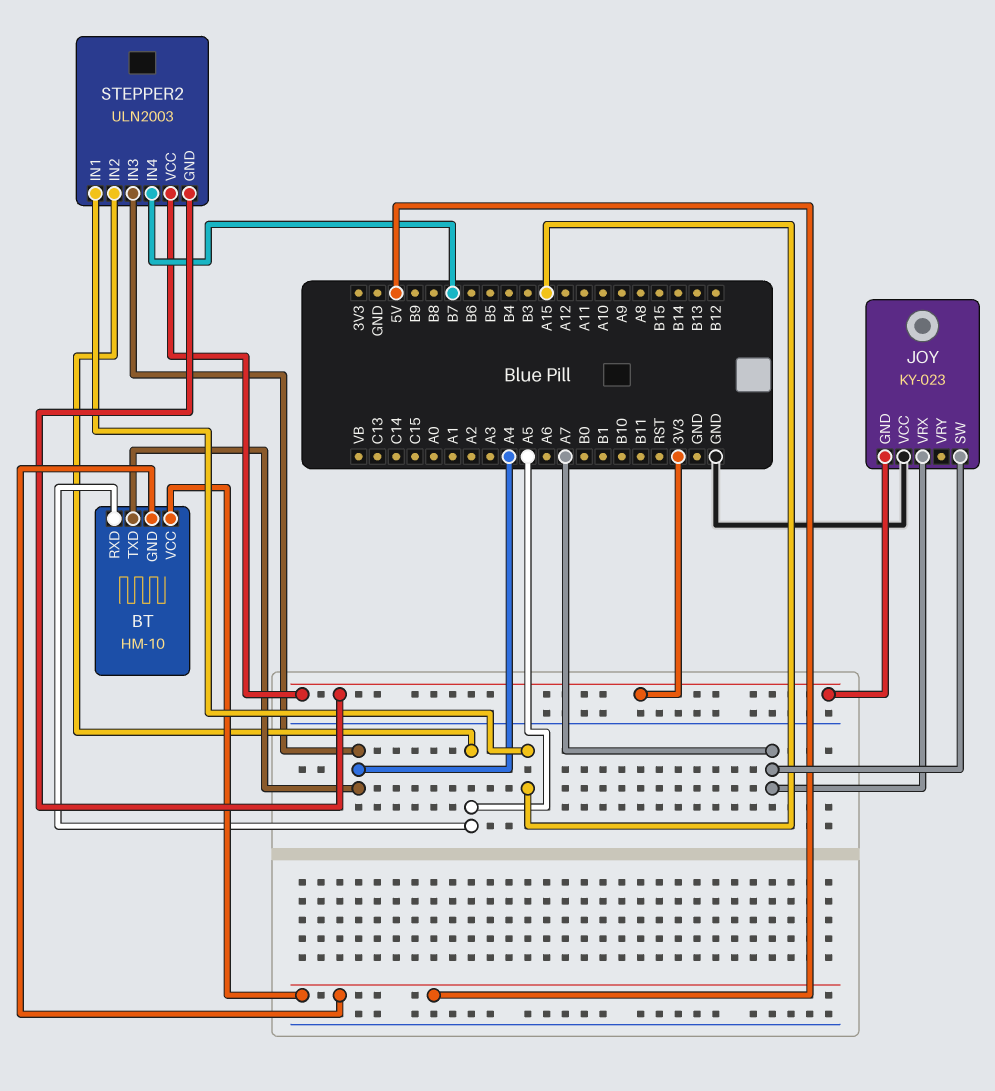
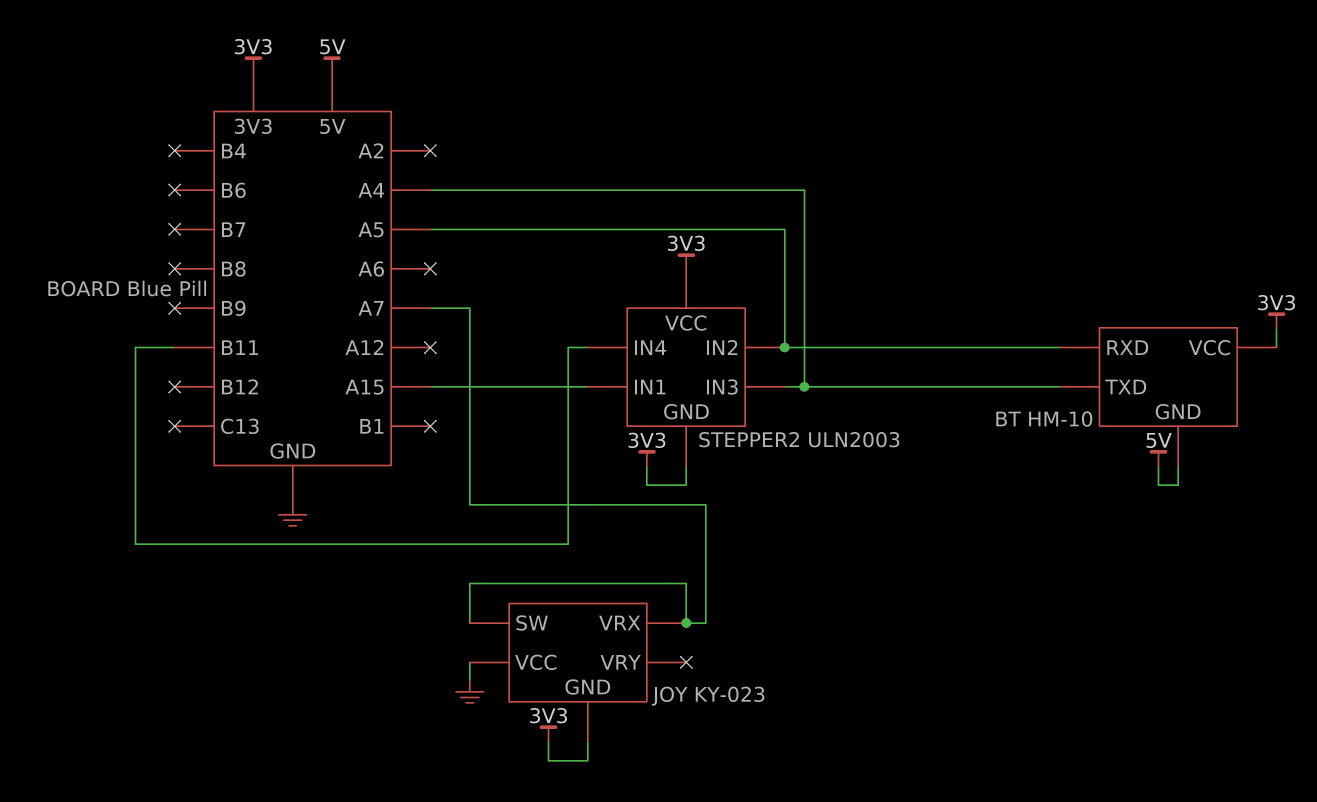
BT pin VCC: 5V -> 3V3
STEPPER2 pin IN4: B7 -> B11

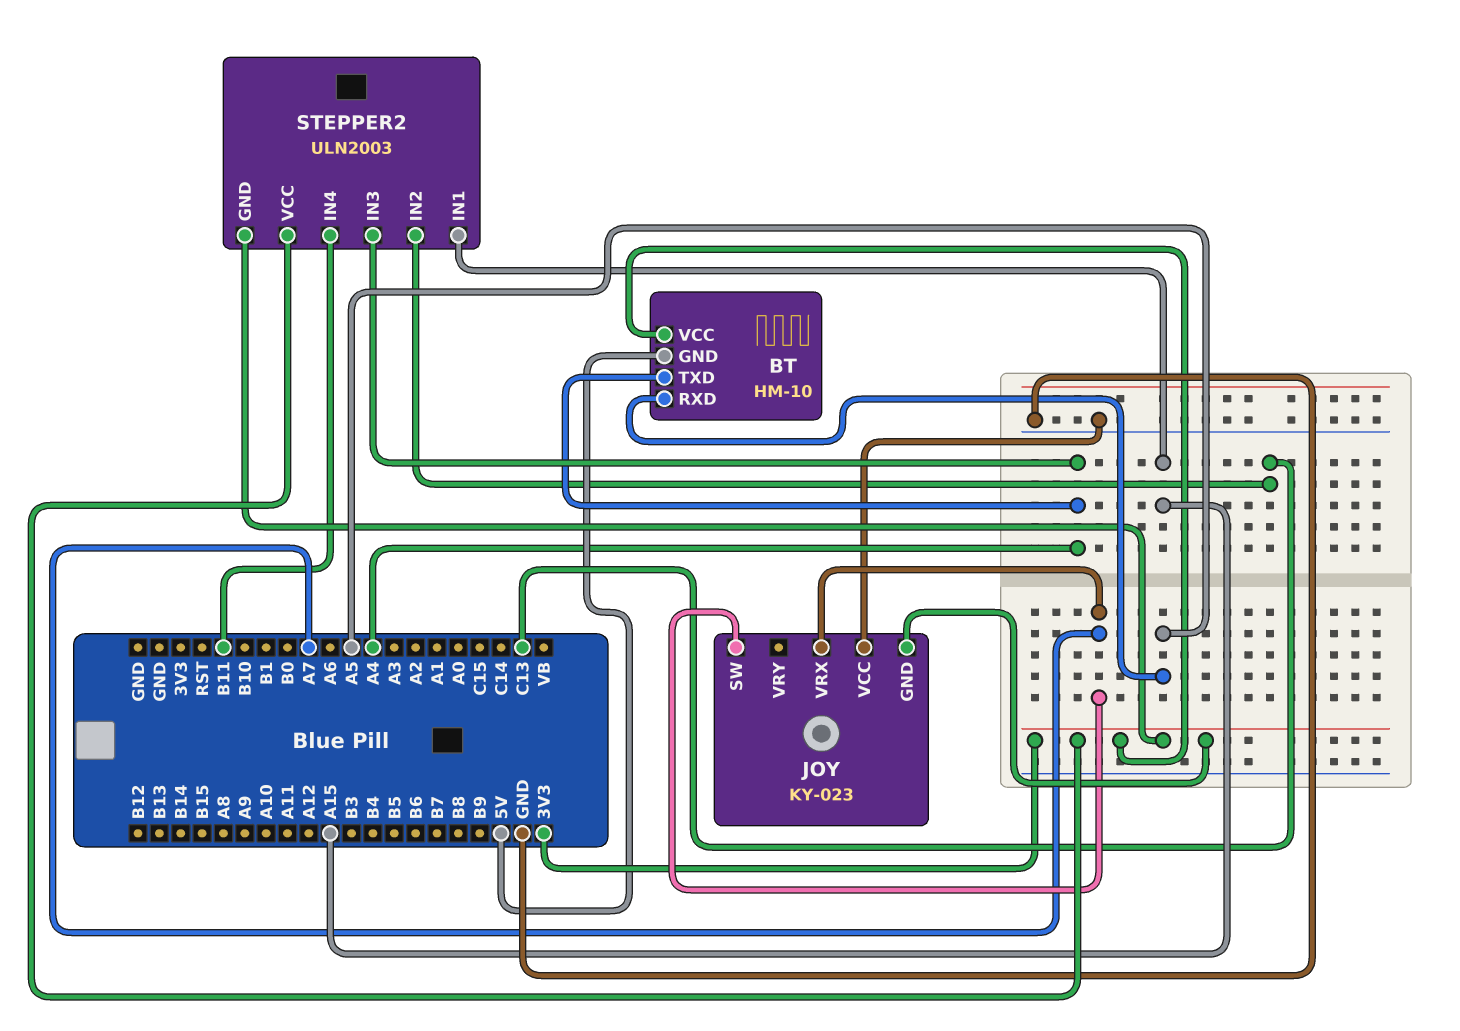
STEPPER2 pin IN2: A5 -> C13

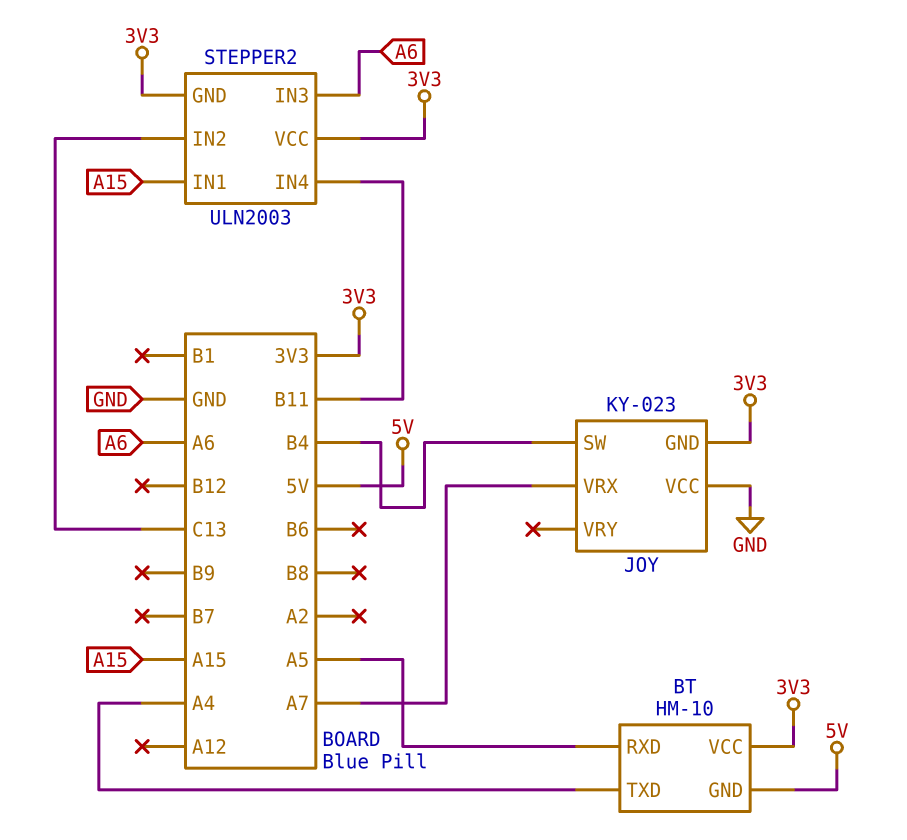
JOY pin SW: A7 -> B4
STEPPER2 pin IN3: A4 -> A6

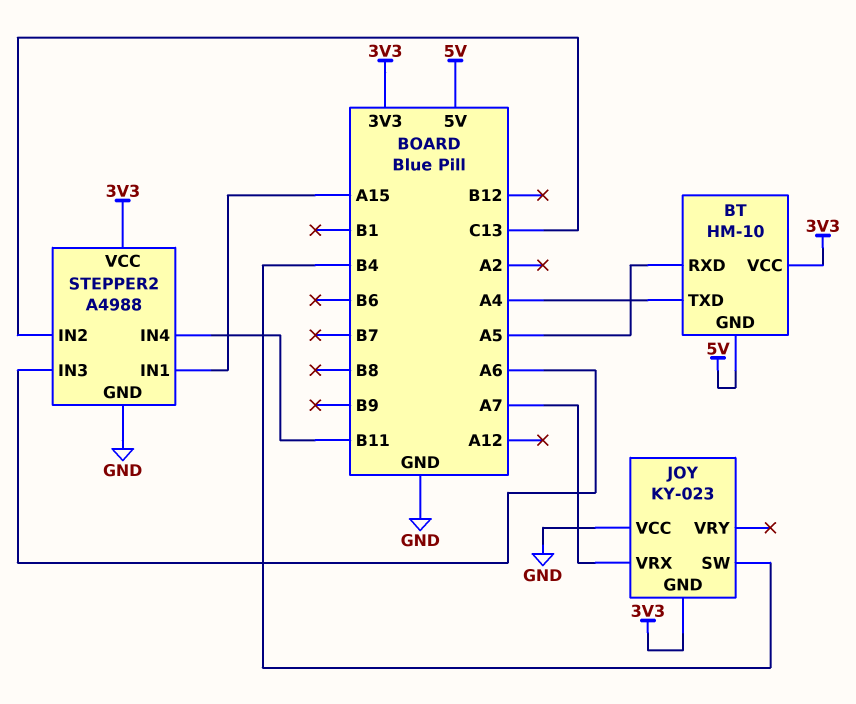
STEPPER2: ULN2003 -> A4988
STEPPER2 pin GND: 3V3 -> GND

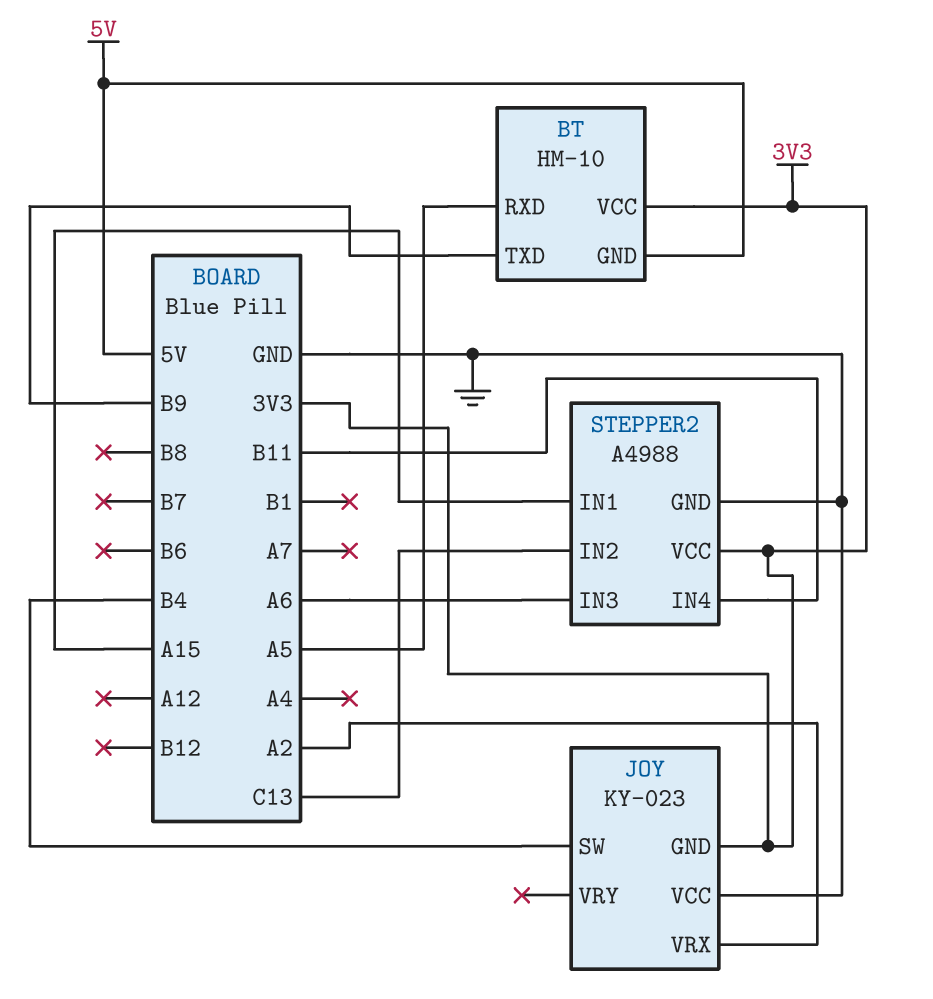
BT pin TXD: A4 -> B9
JOY pin VRX: A7 -> A2

